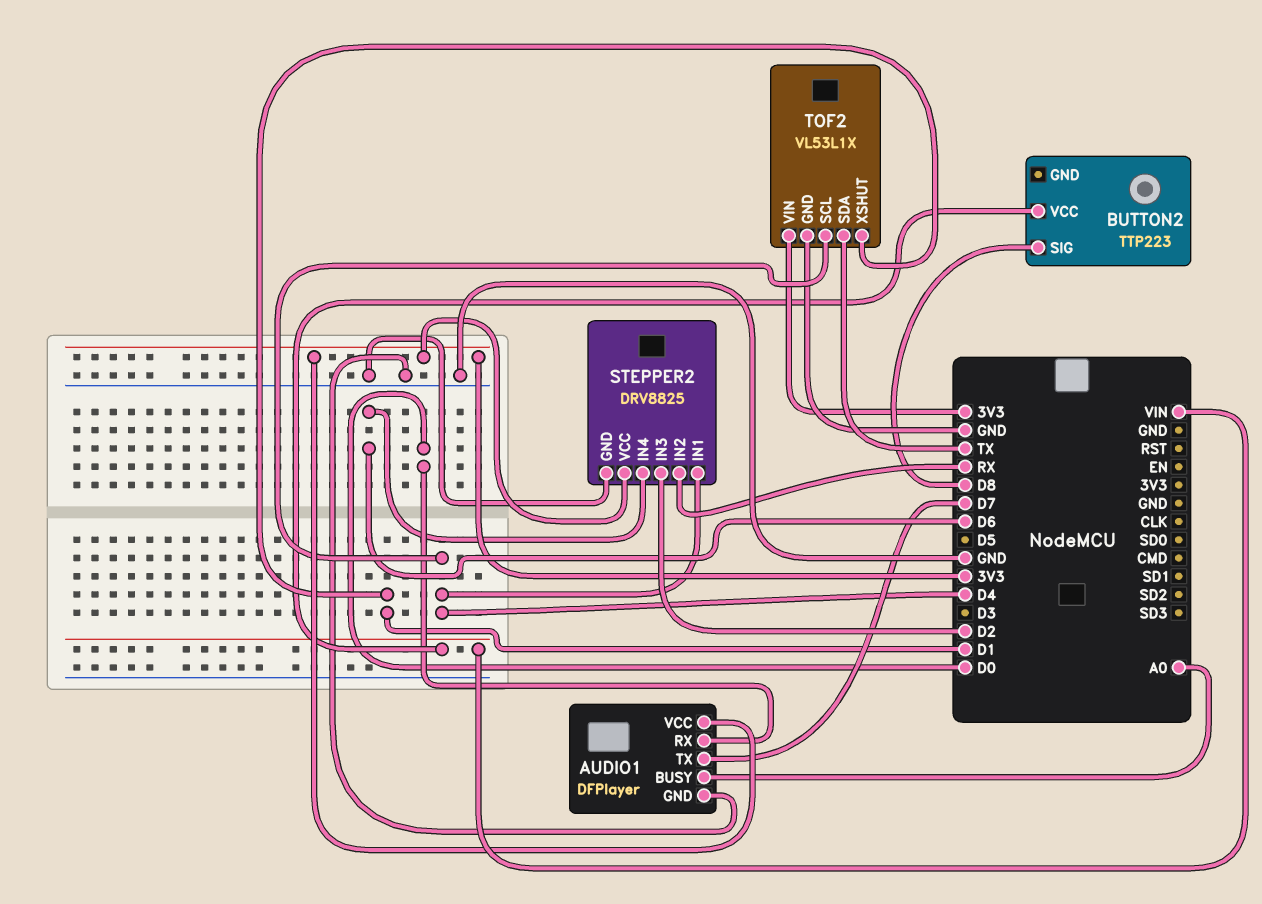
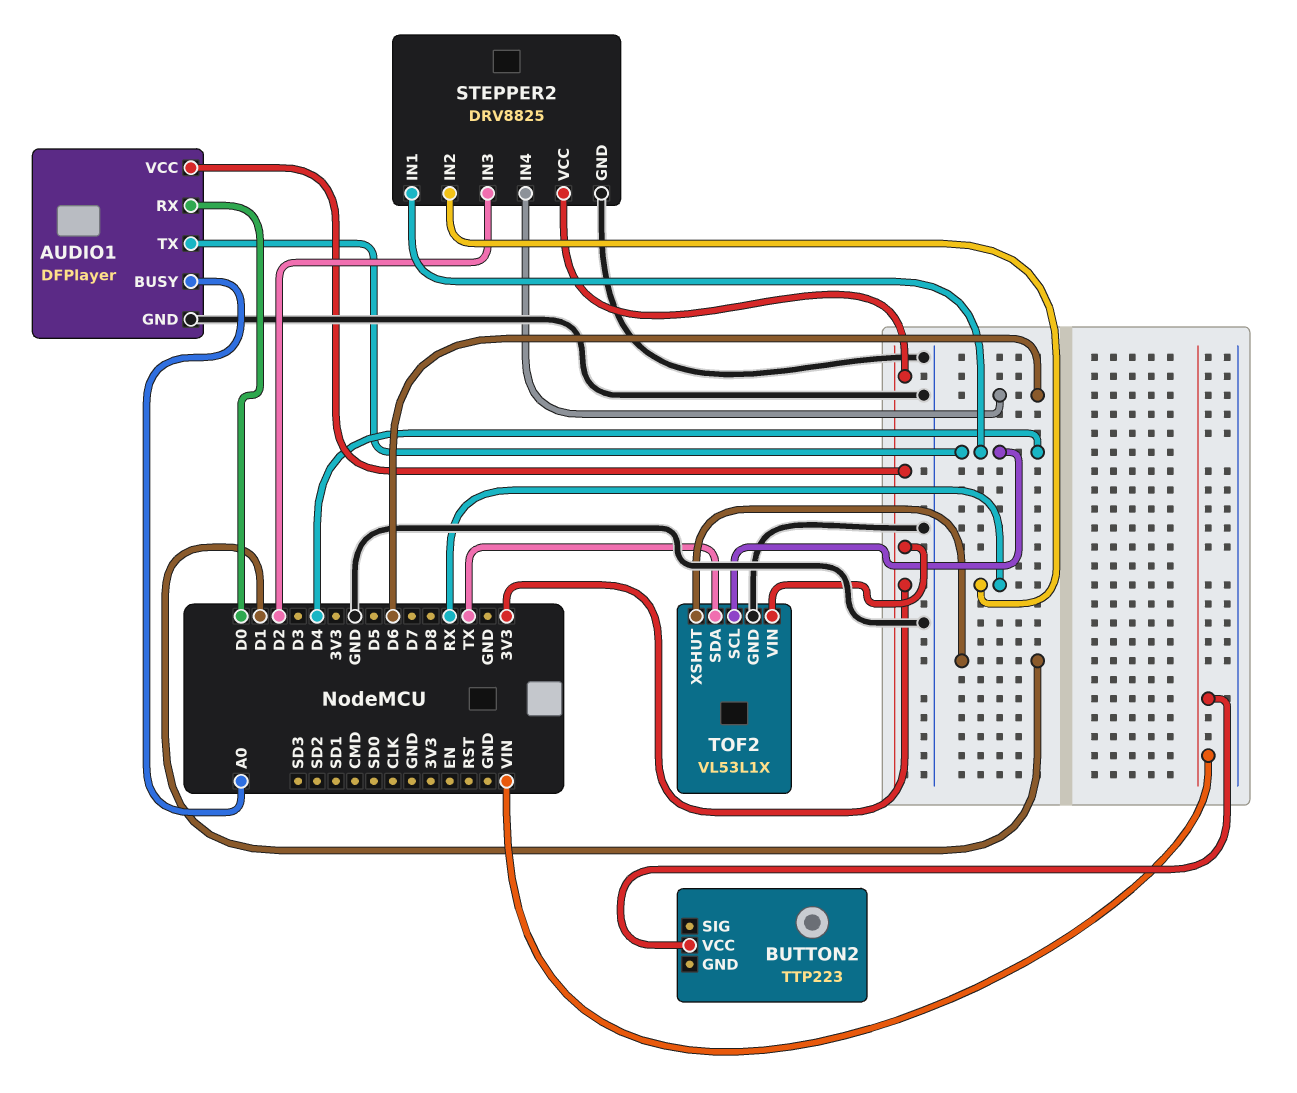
AUDIO1 pin TX: D7 -> D4
BUTTON2 pin SIG: D8 -> none

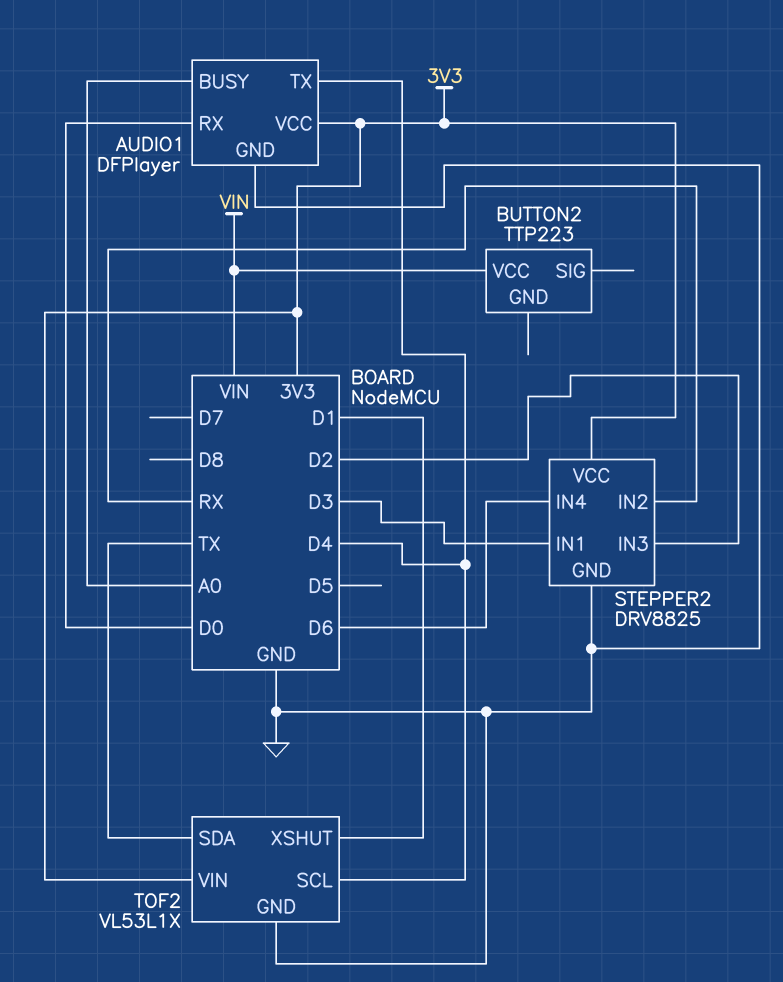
STEPPER2 pin IN1: D4 -> D3

